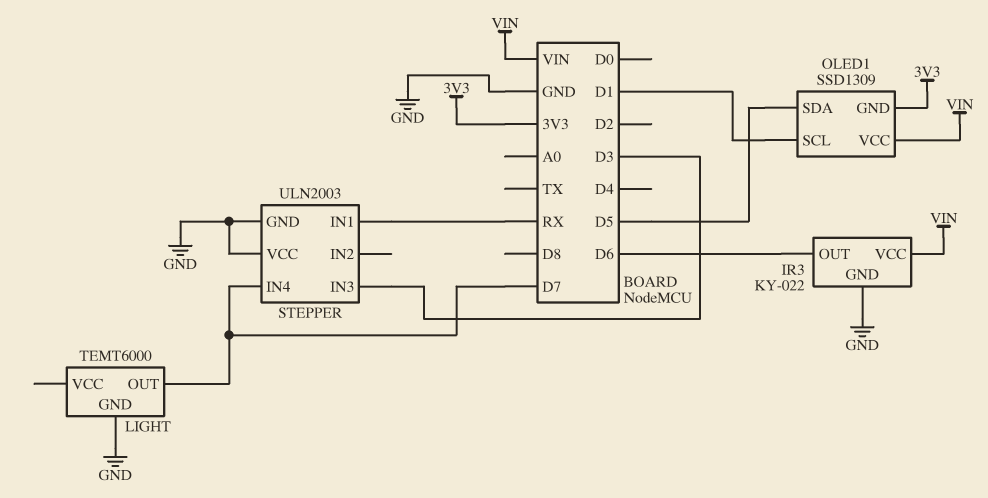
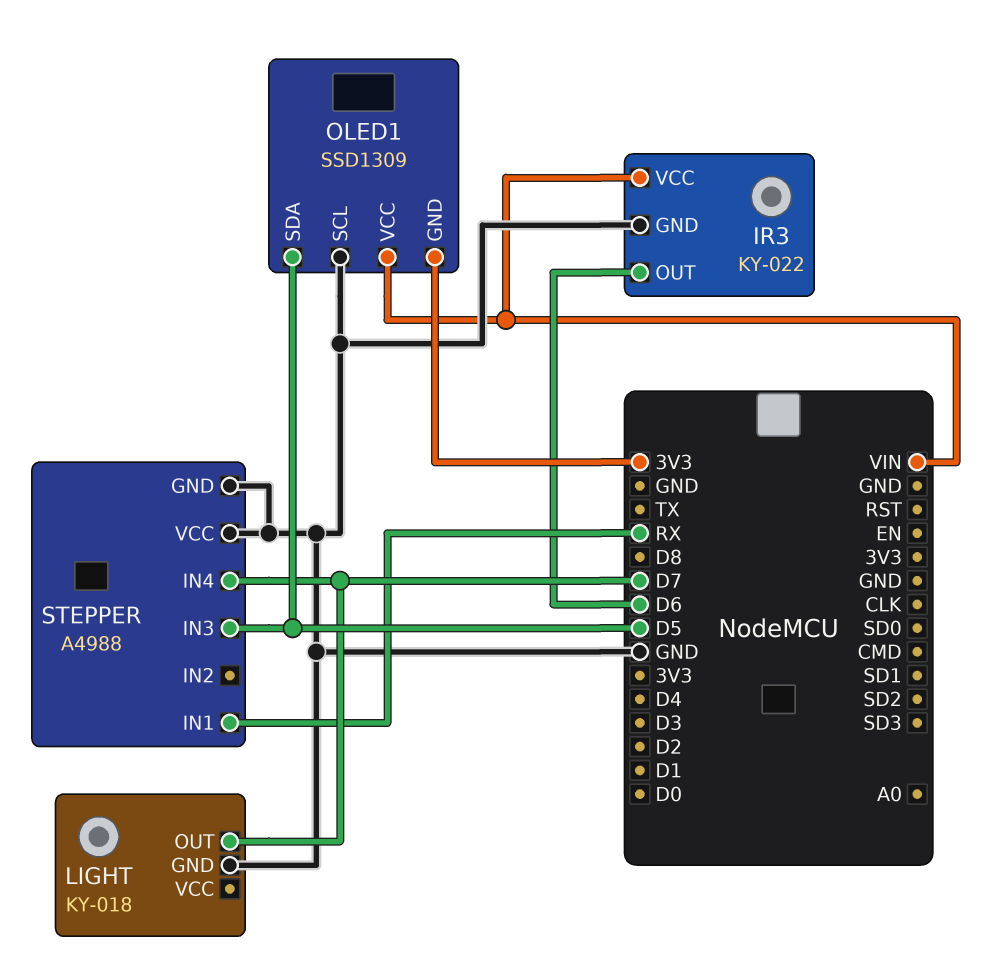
LIGHT: TEMT6000 -> KY-018
OLED1 pin SCL: D1 -> GND
STEPPER: ULN2003 -> A4988
STEPPER pin IN3: D3 -> D5

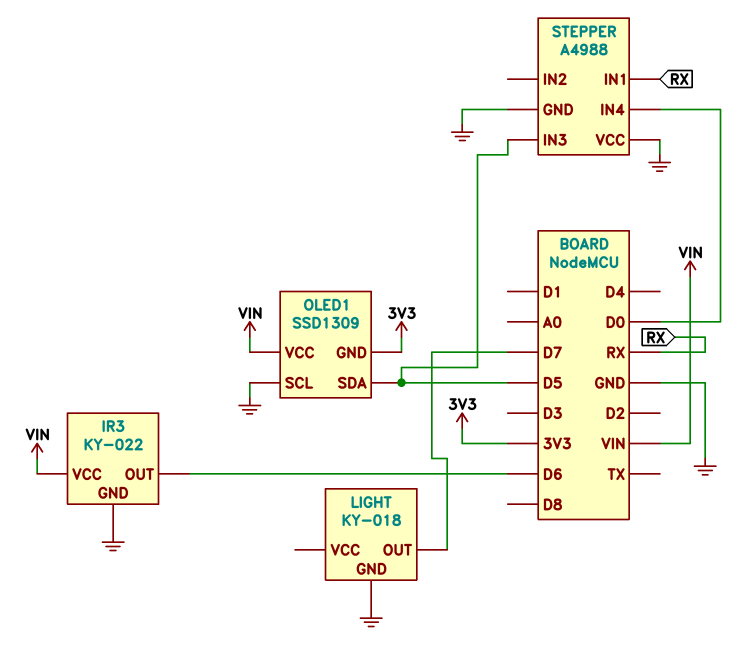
STEPPER pin IN4: D7 -> D0

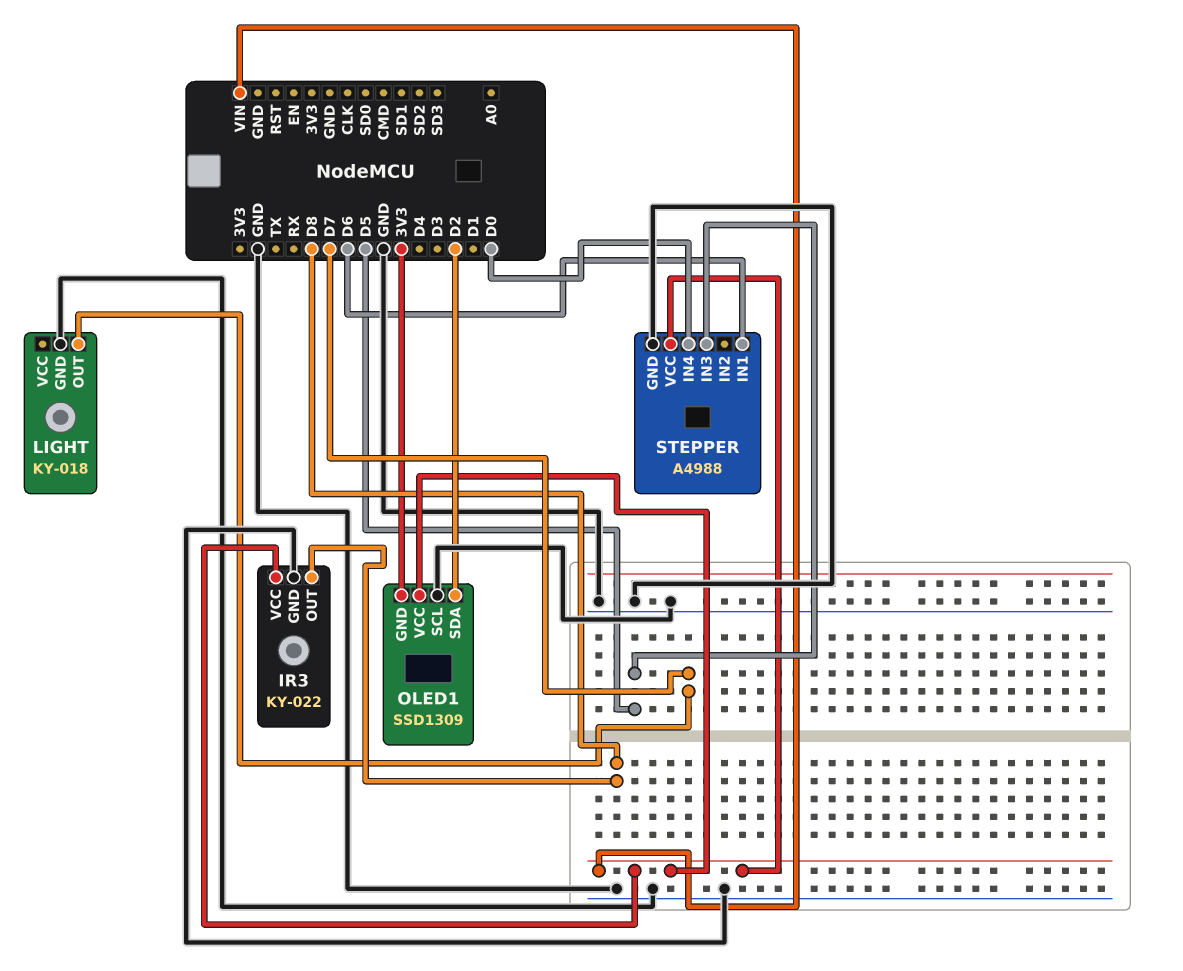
IR3 pin OUT: D6 -> D8
OLED1 pin SDA: D5 -> D2
STEPPER pin IN1: RX -> D6
STEPPER pin VCC: GND -> VIN

